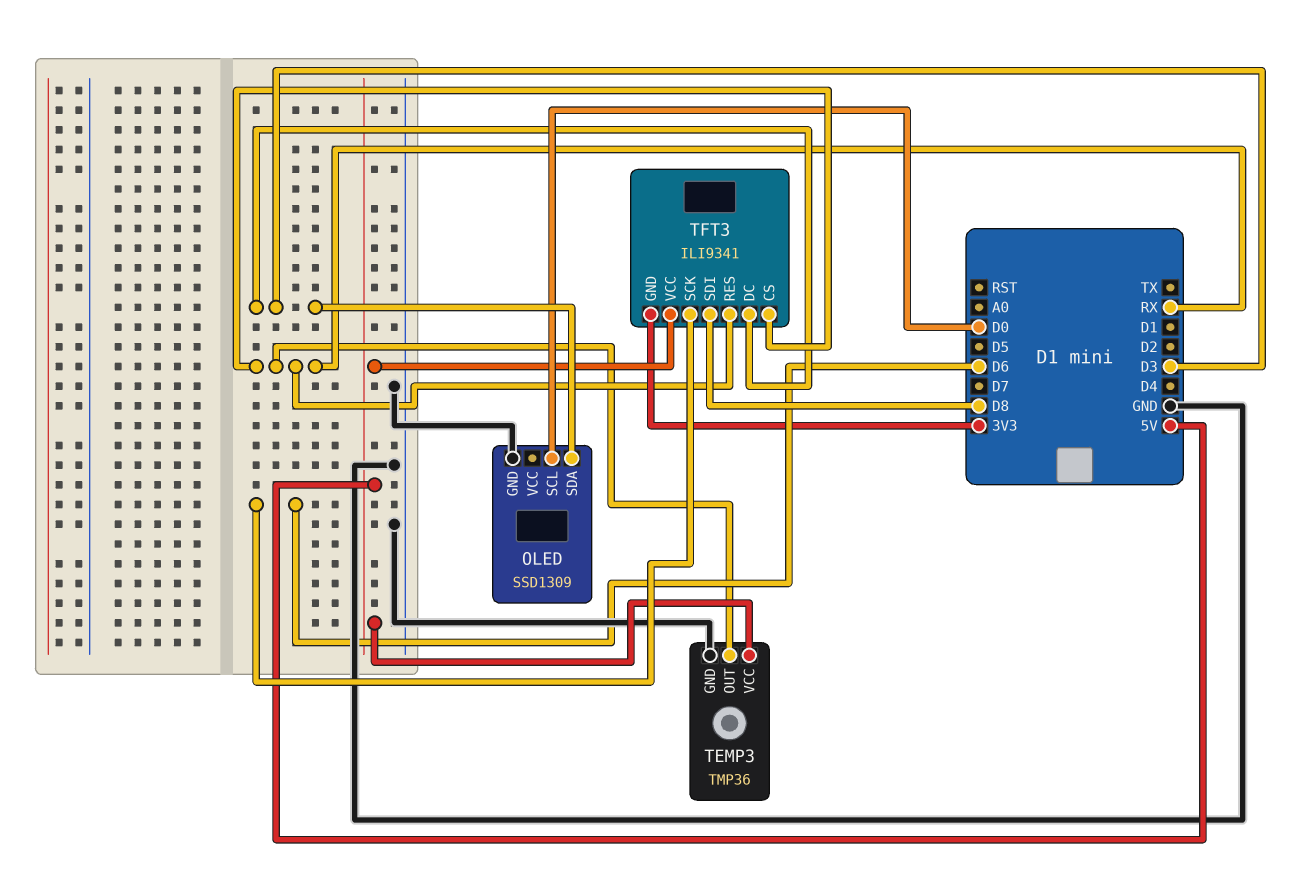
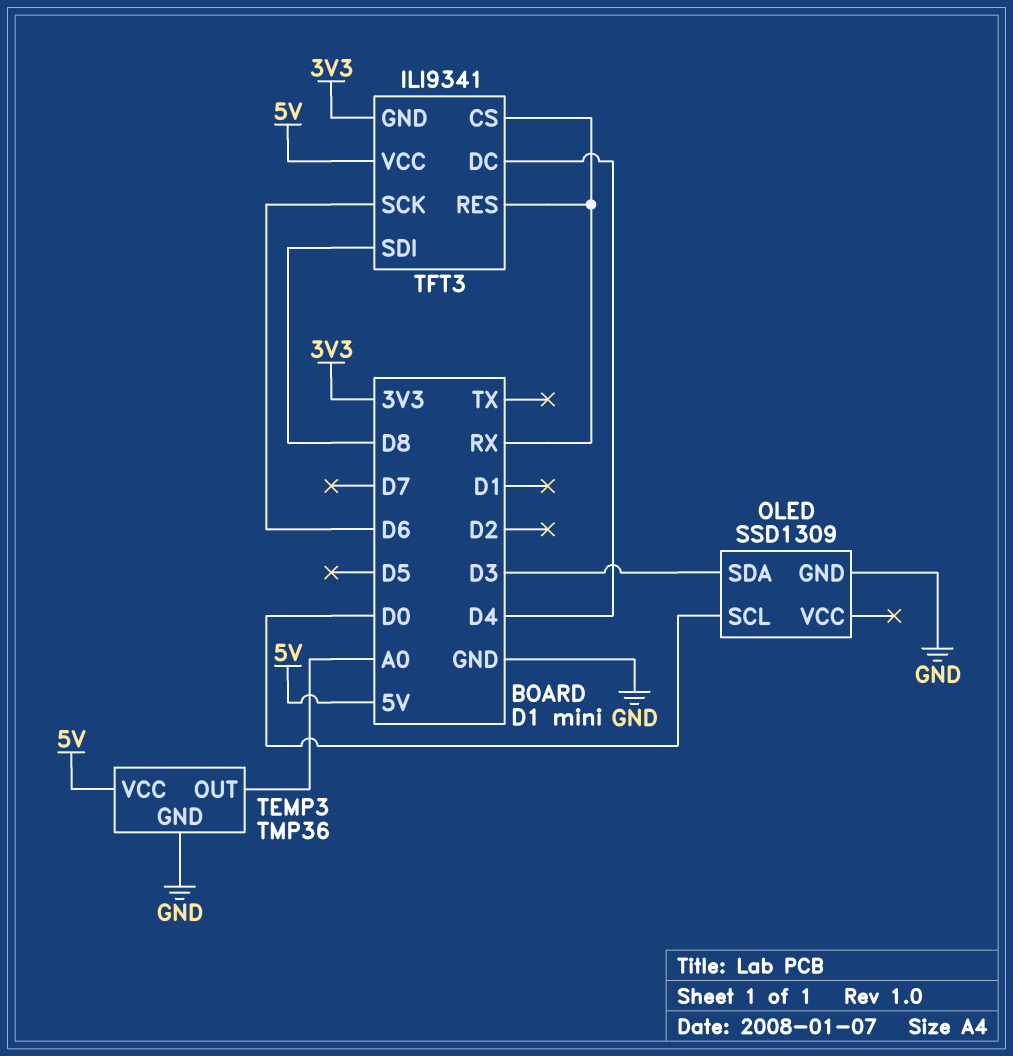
TEMP3 pin OUT: RX -> A0
TFT3 pin DC: D3 -> D4

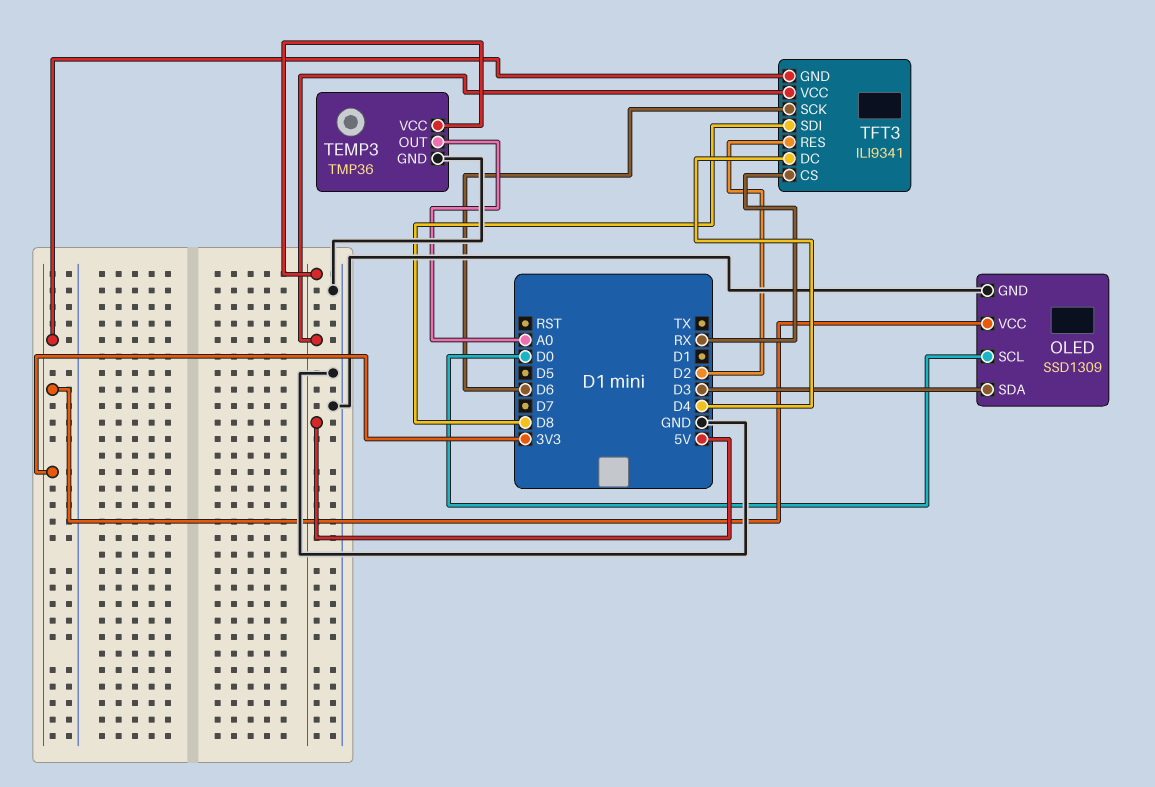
OLED pin VCC: none -> 3V3
TFT3 pin RES: RX -> D2

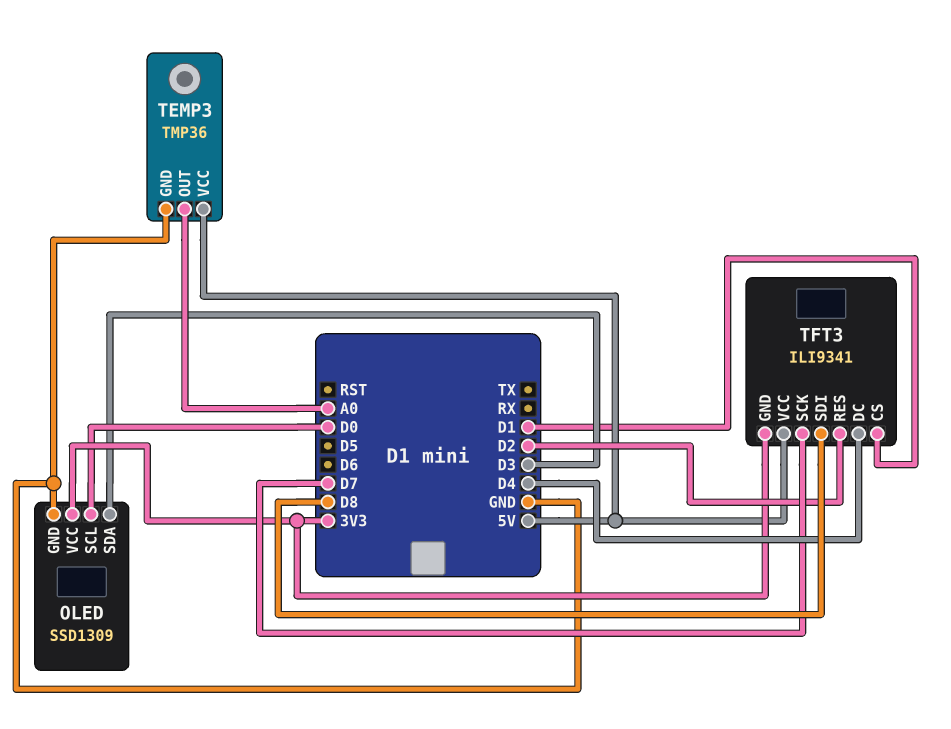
TFT3 pin CS: RX -> D1
TFT3 pin SCK: D6 -> D7

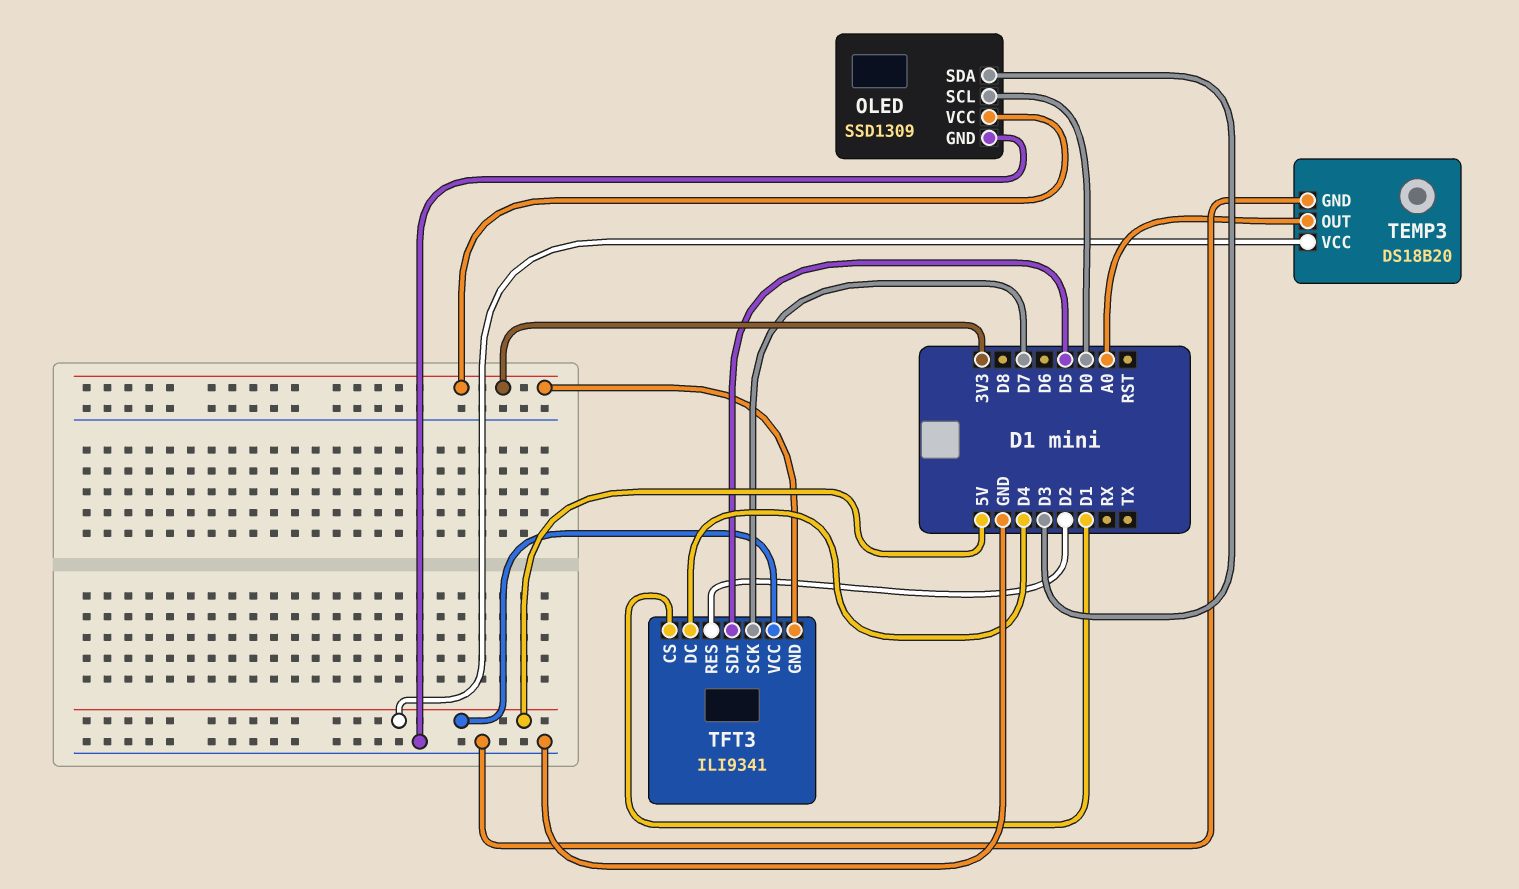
TEMP3: TMP36 -> DS18B20
TFT3 pin SDI: D8 -> D5

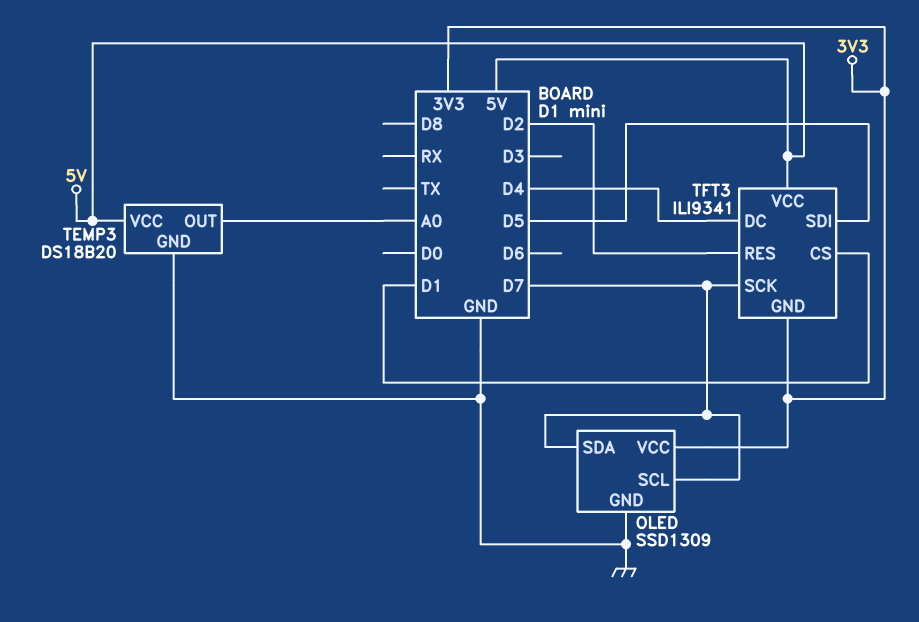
OLED pin SCL: D0 -> D7
OLED pin SDA: D3 -> D7

